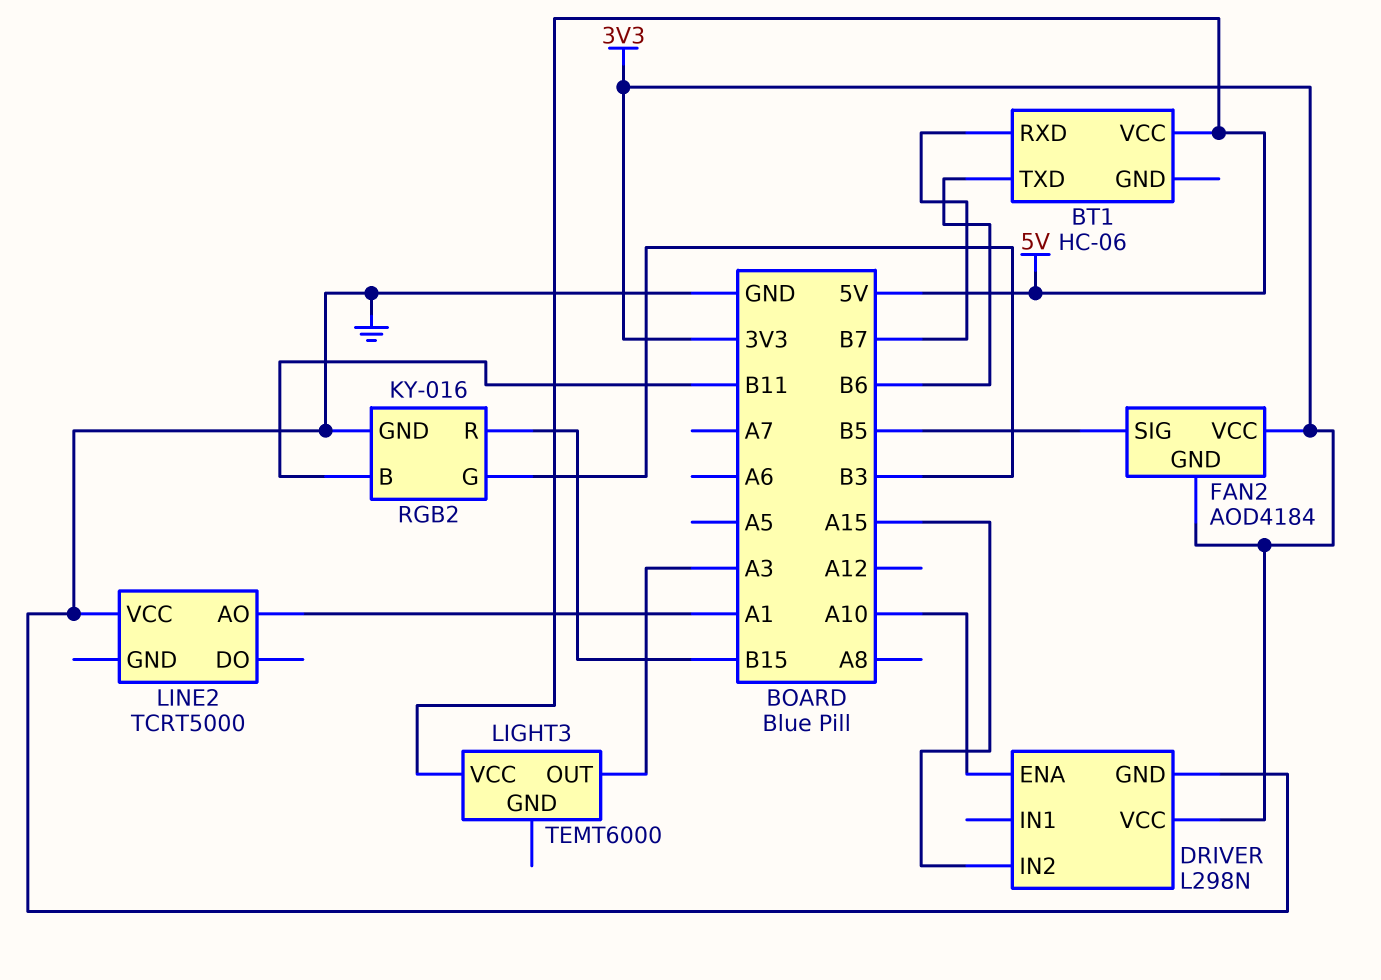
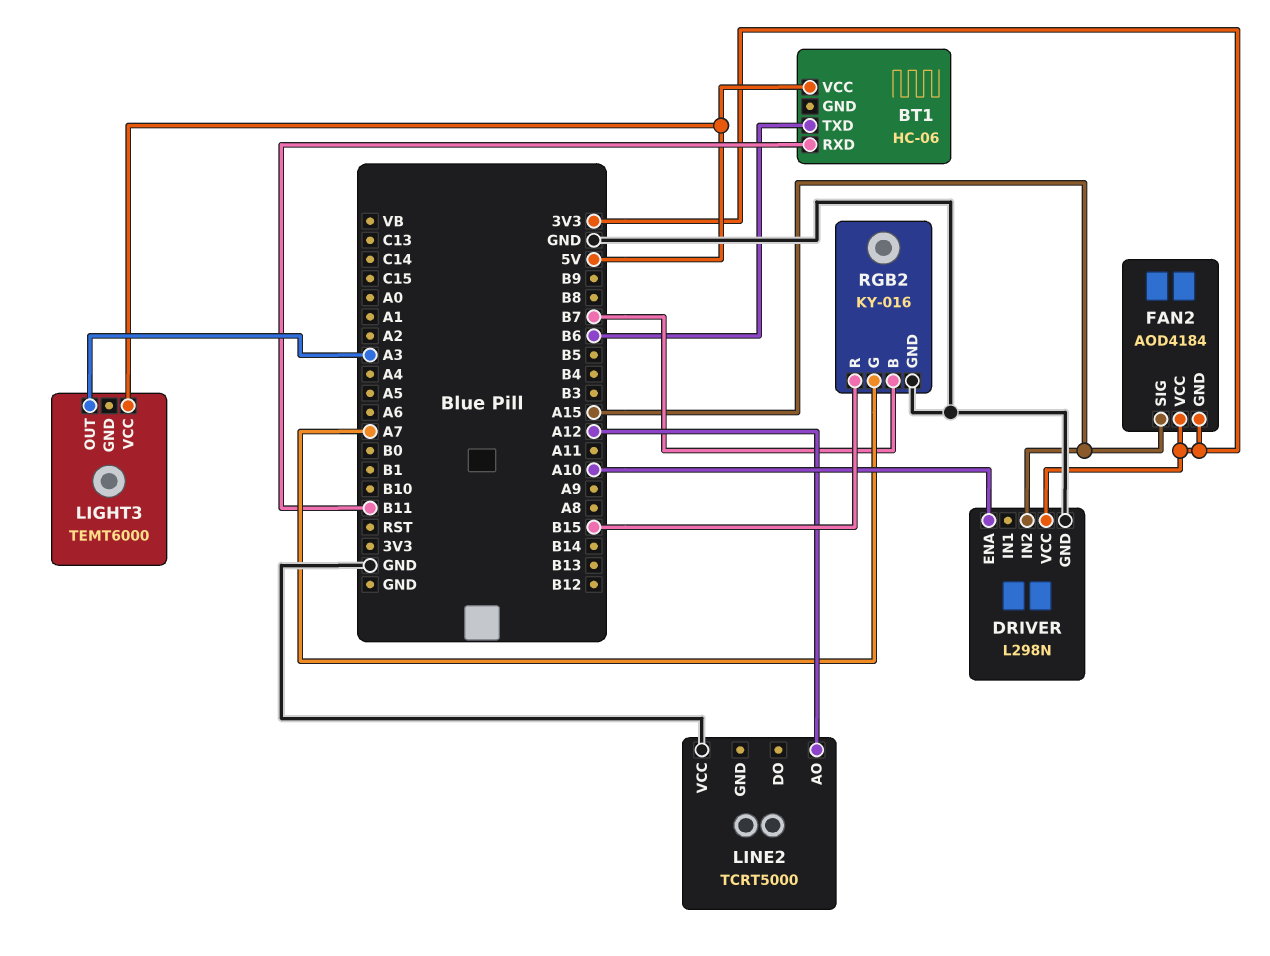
BT1 pin RXD: B7 -> B11
FAN2 pin SIG: B5 -> A15
LINE2 pin AO: A1 -> A12
RGB2 pin B: B11 -> B7
RGB2 pin G: B3 -> A7

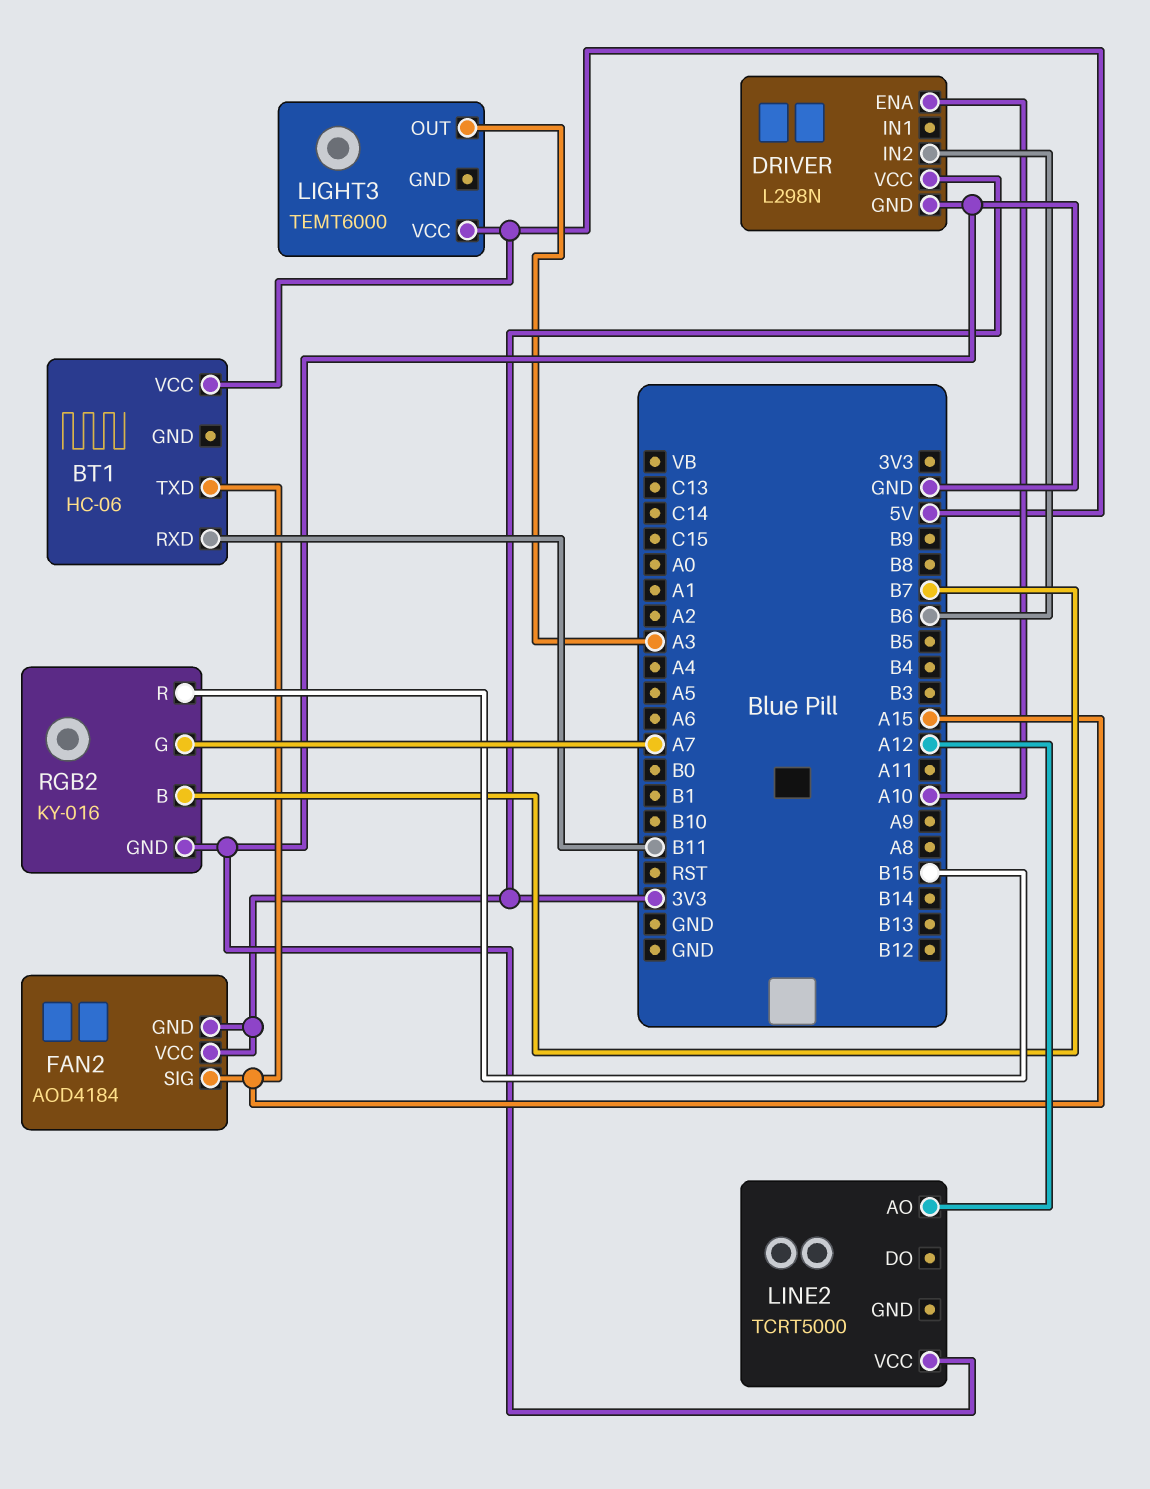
BT1 pin TXD: B6 -> A15
DRIVER pin IN2: A15 -> B6

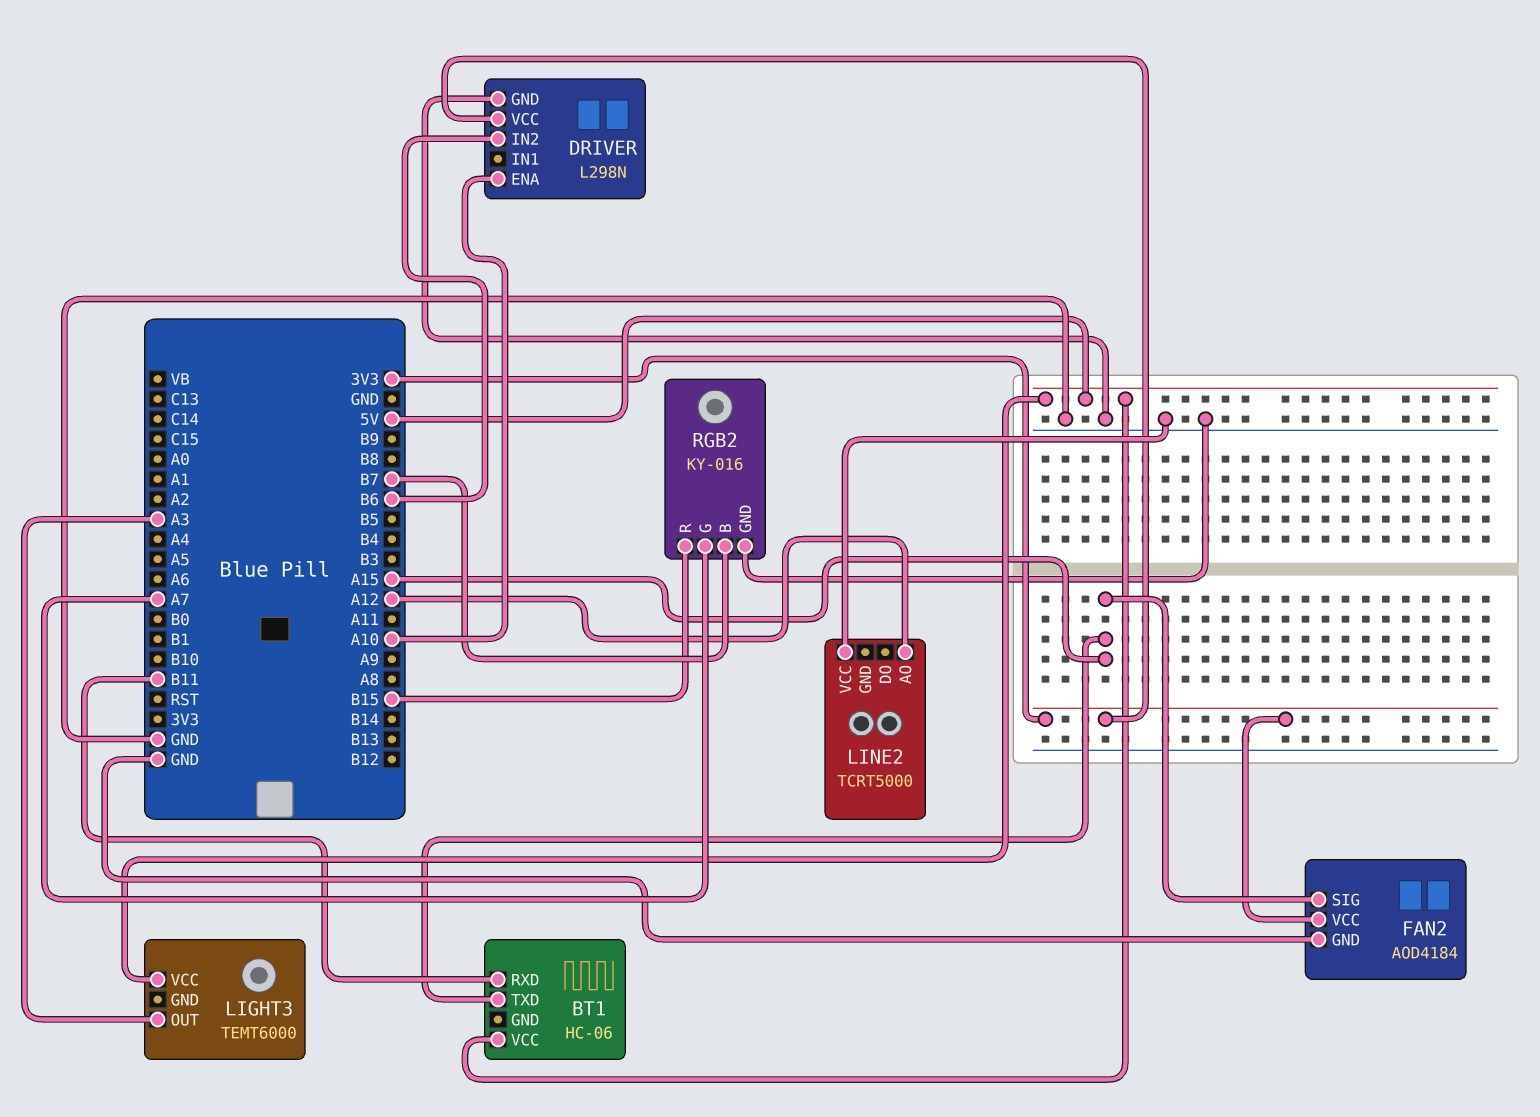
FAN2 pin GND: 3V3 -> GND

